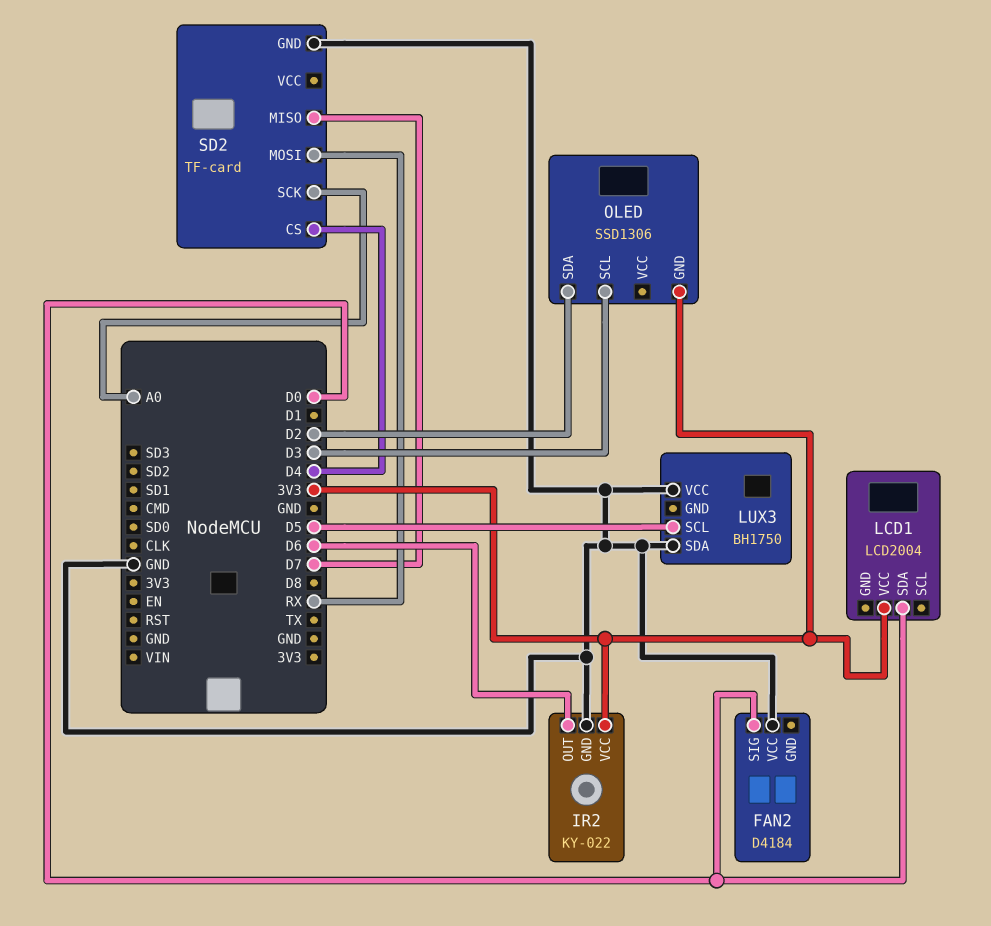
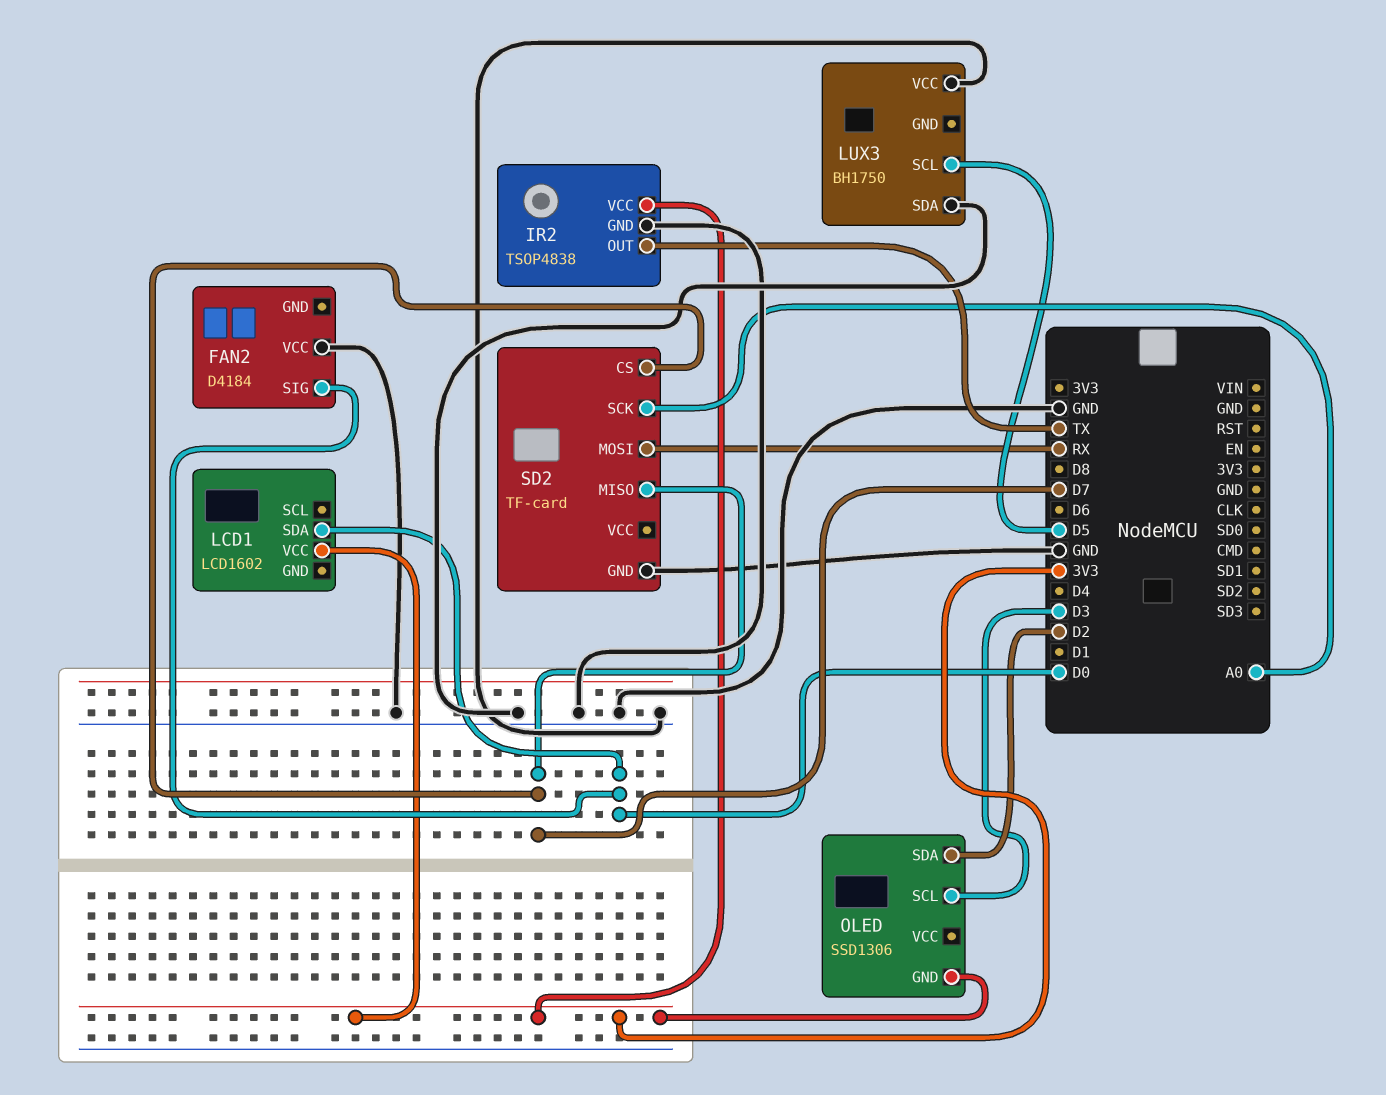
IR2: KY-022 -> TSOP4838
IR2 pin OUT: D6 -> TX
LCD1: LCD2004 -> LCD1602
SD2 pin CS: D4 -> D7

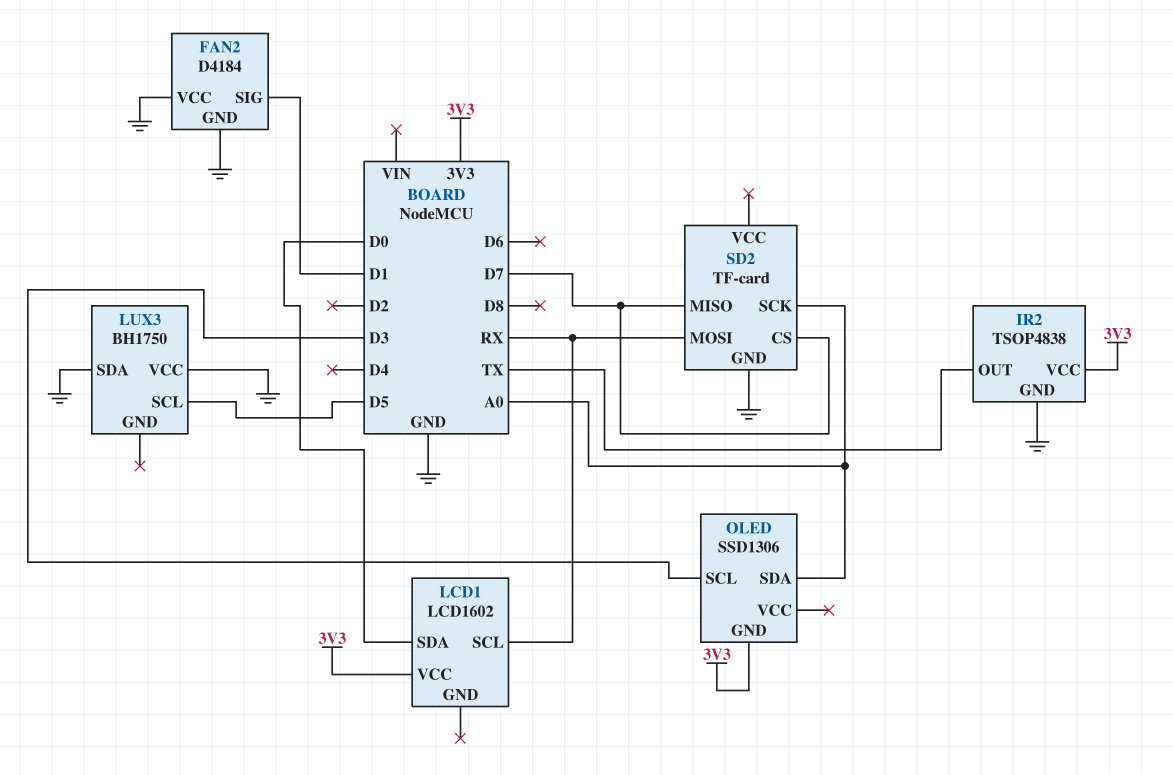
FAN2 pin GND: none -> GND
FAN2 pin SIG: D0 -> D1
LCD1 pin SCL: none -> RX
OLED pin SDA: D2 -> A0

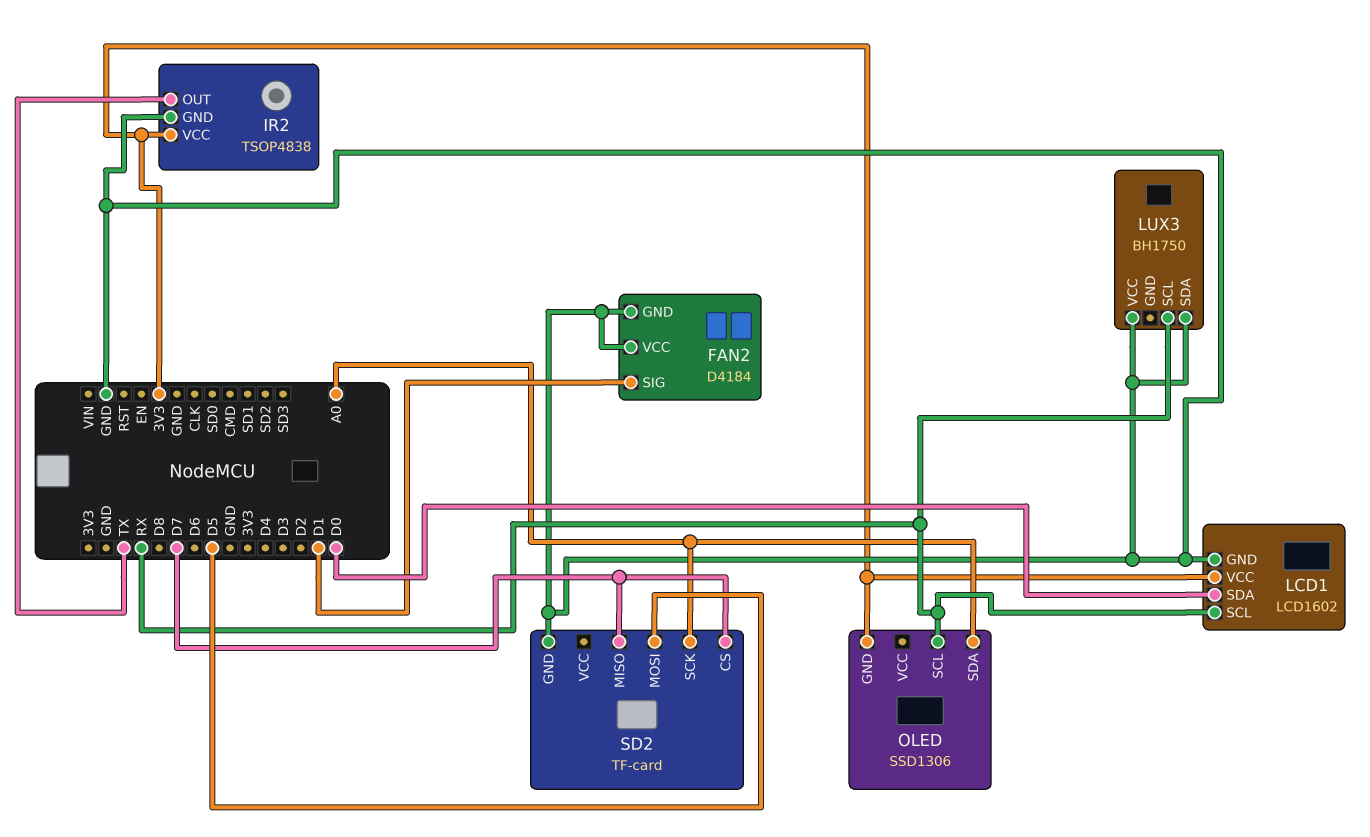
LCD1 pin GND: none -> GND
LUX3 pin SCL: D5 -> RX
OLED pin SCL: D3 -> RX
SD2 pin MOSI: RX -> D5

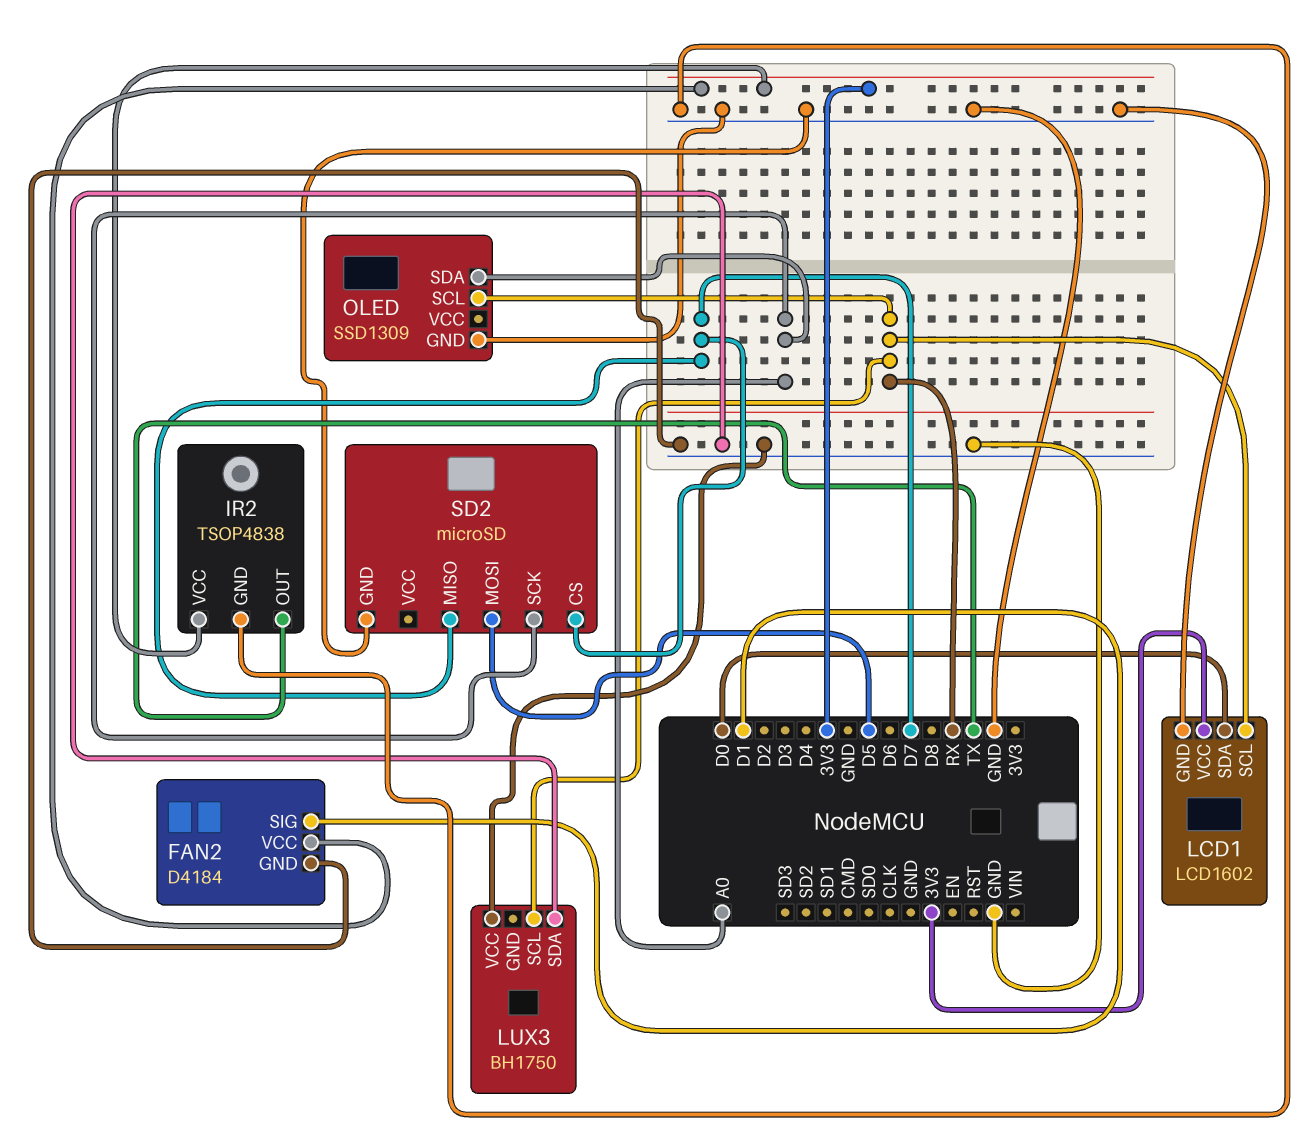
FAN2 pin VCC: GND -> 3V3
OLED: SSD1306 -> SSD1309
OLED pin GND: 3V3 -> GND
SD2: TF-card -> microSD

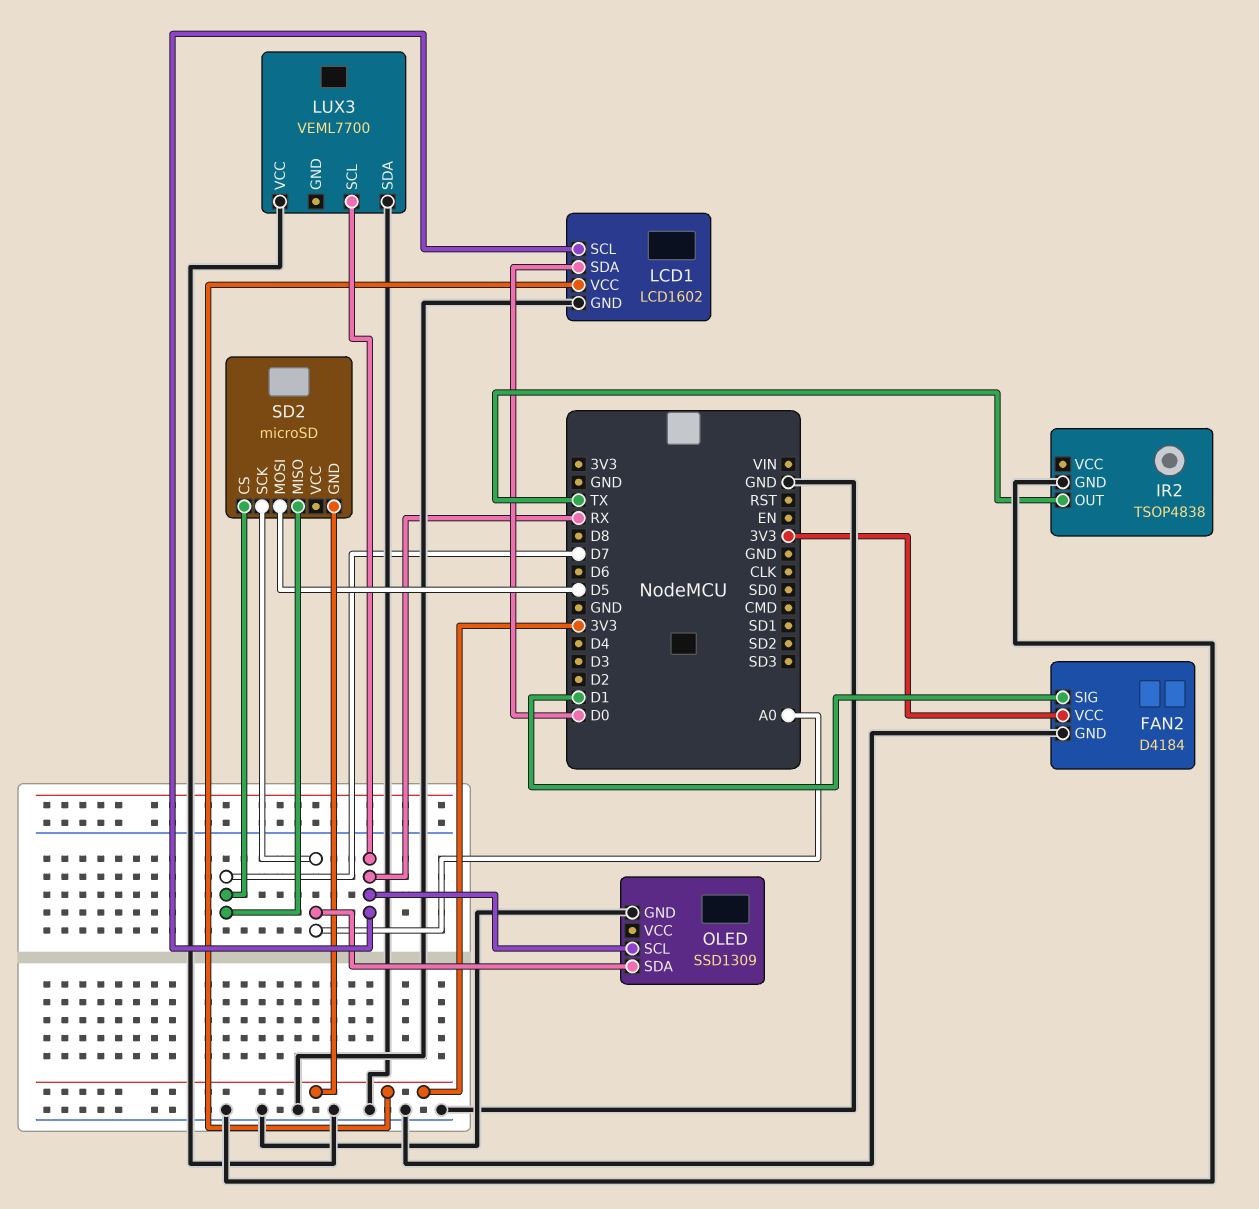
IR2 pin VCC: 3V3 -> none
LUX3: BH1750 -> VEML7700
SD2 pin GND: GND -> 3V3

